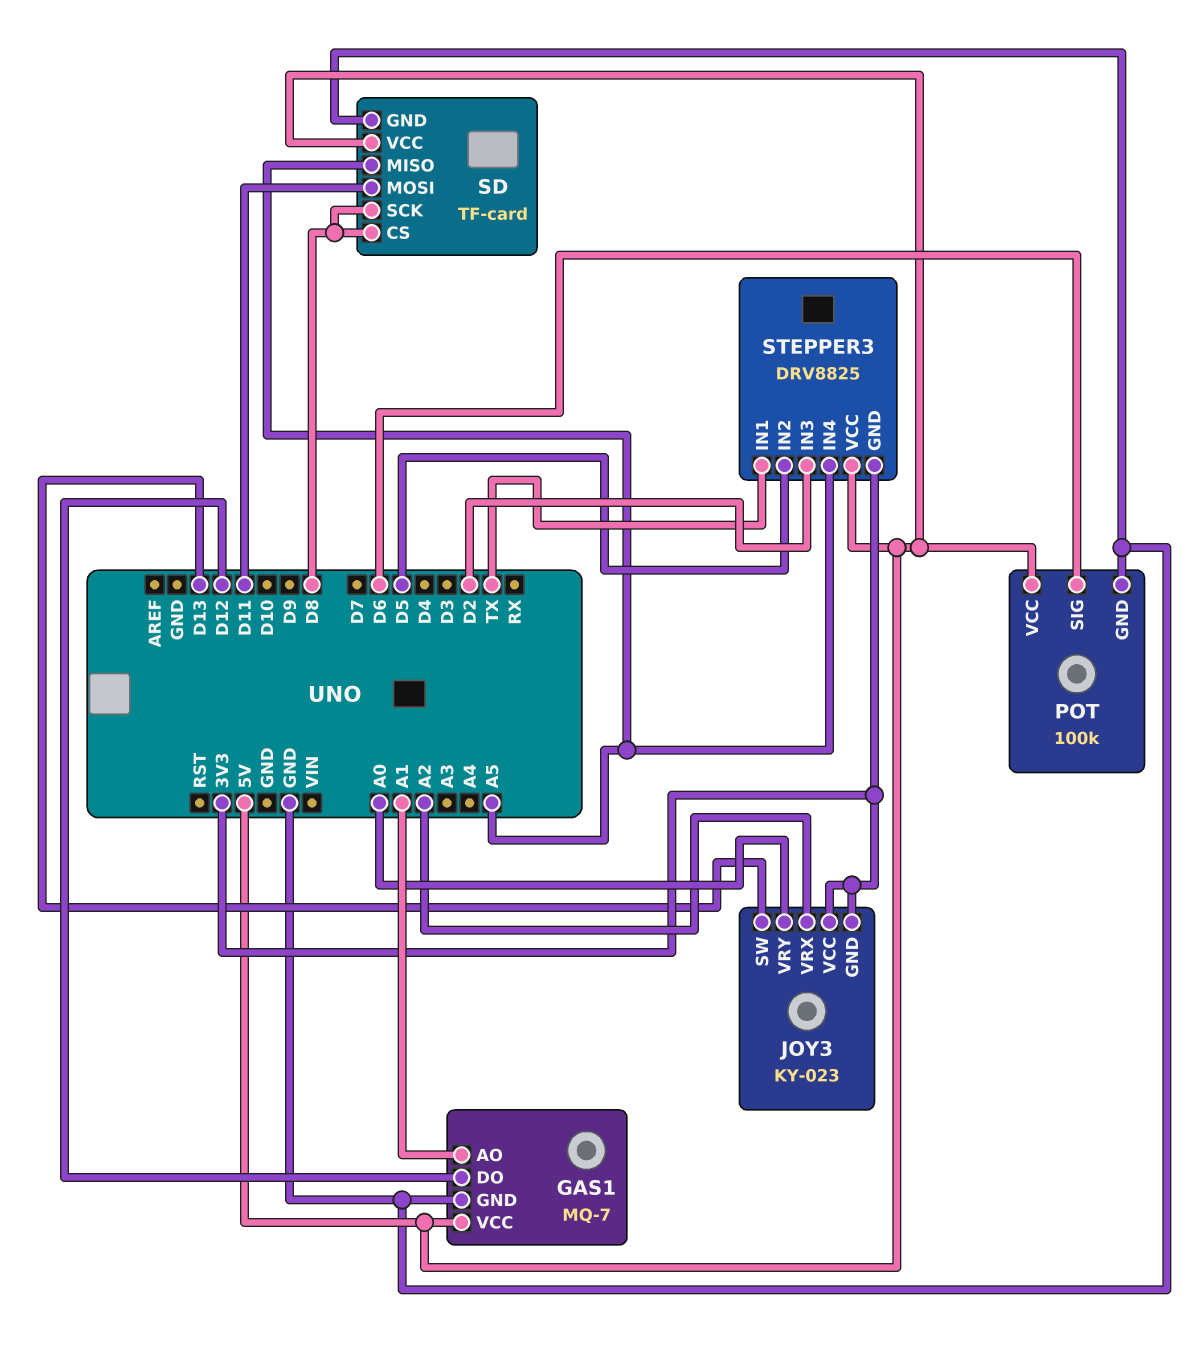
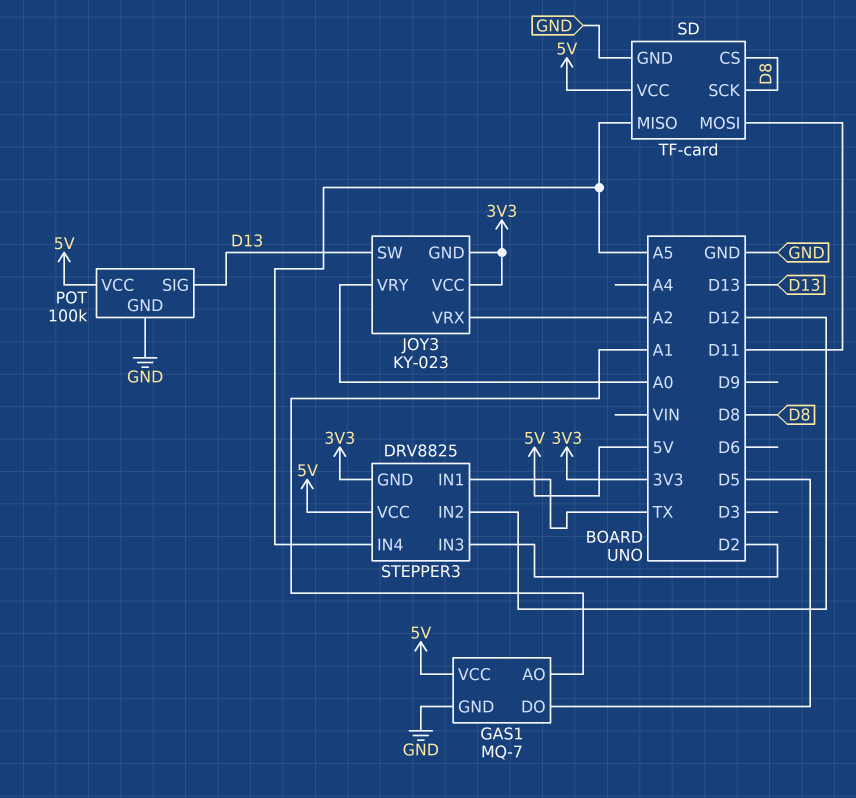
GAS1 pin DO: D12 -> D5
POT pin SIG: D6 -> D13
STEPPER3 pin IN2: D5 -> D12

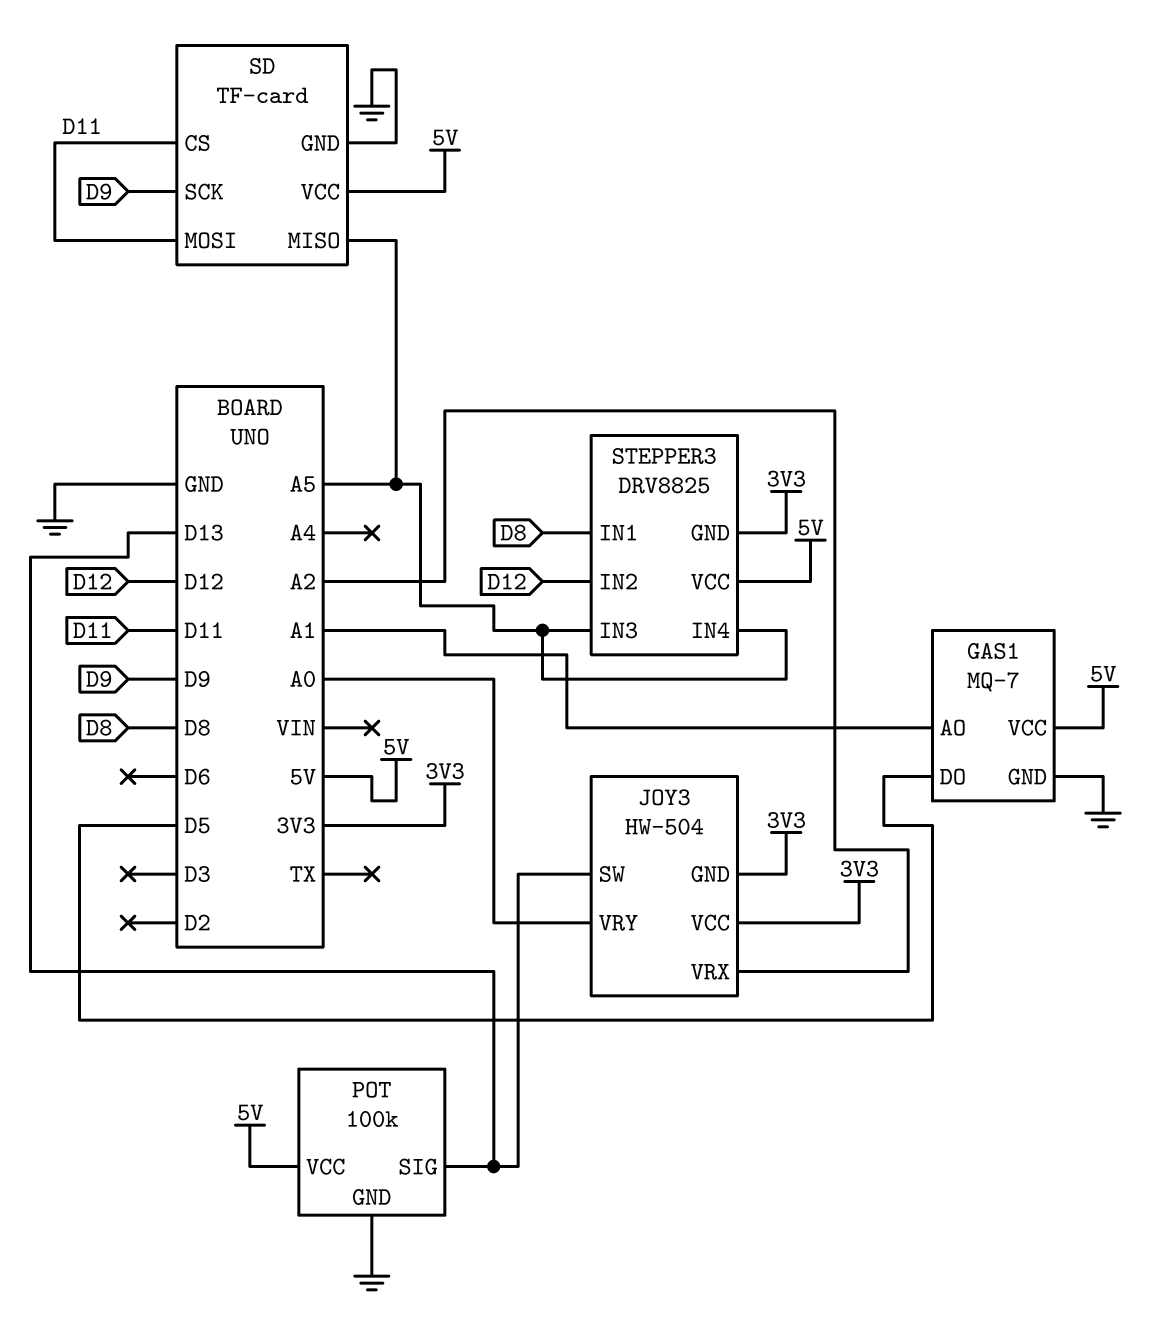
JOY3: KY-023 -> HW-504
SD pin CS: D8 -> D11
SD pin SCK: D8 -> D9
STEPPER3 pin IN1: TX -> D8
STEPPER3 pin IN3: D2 -> A5

